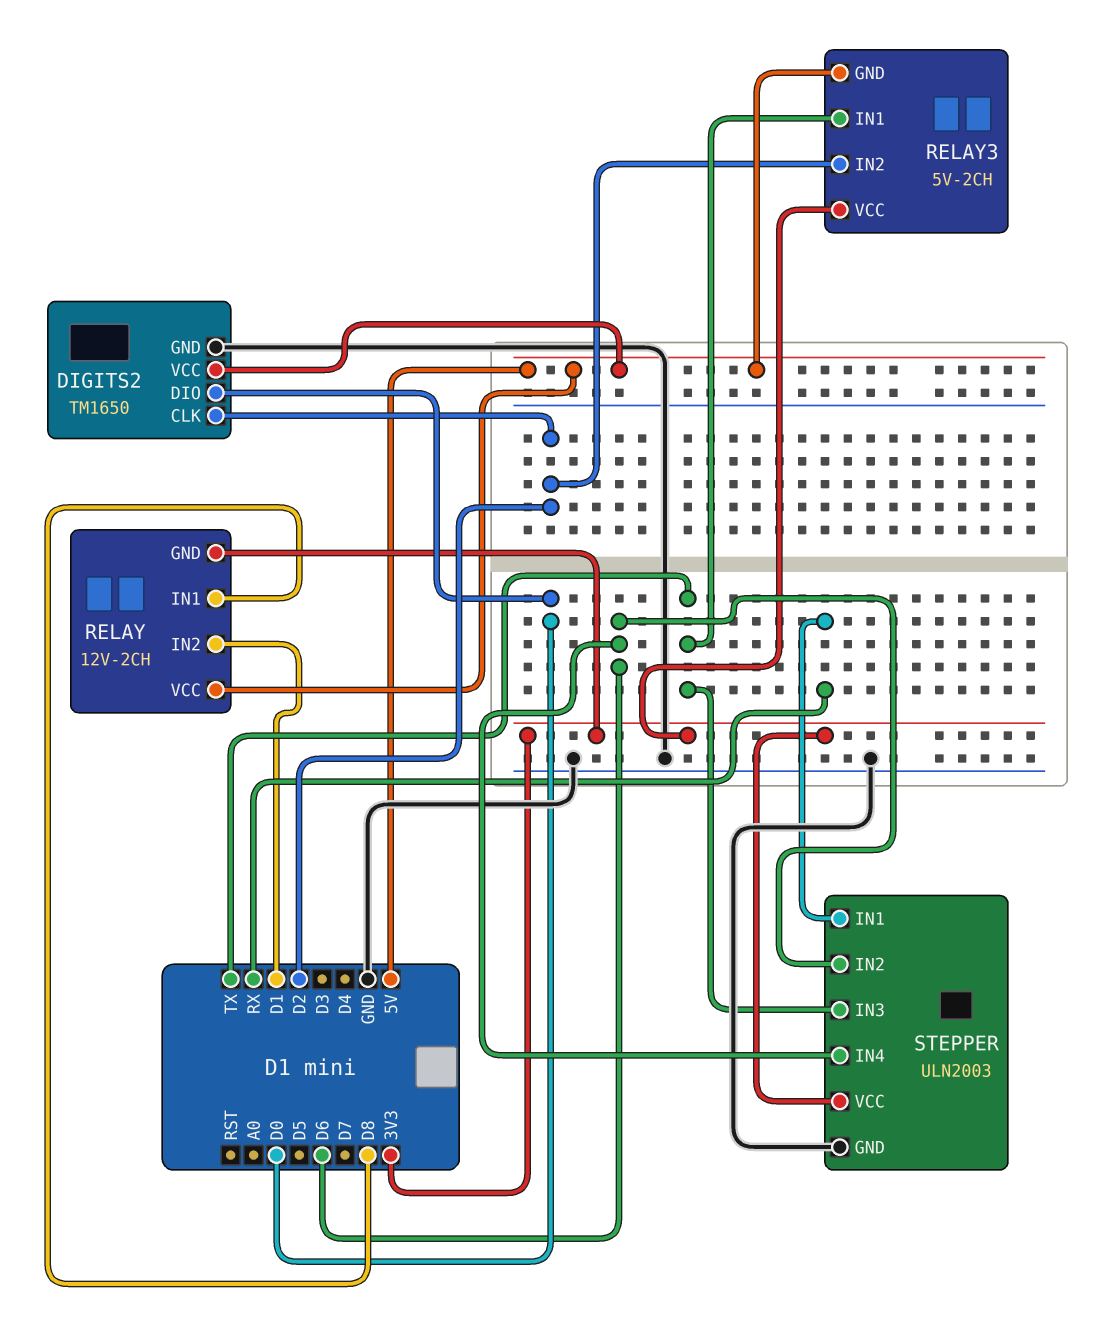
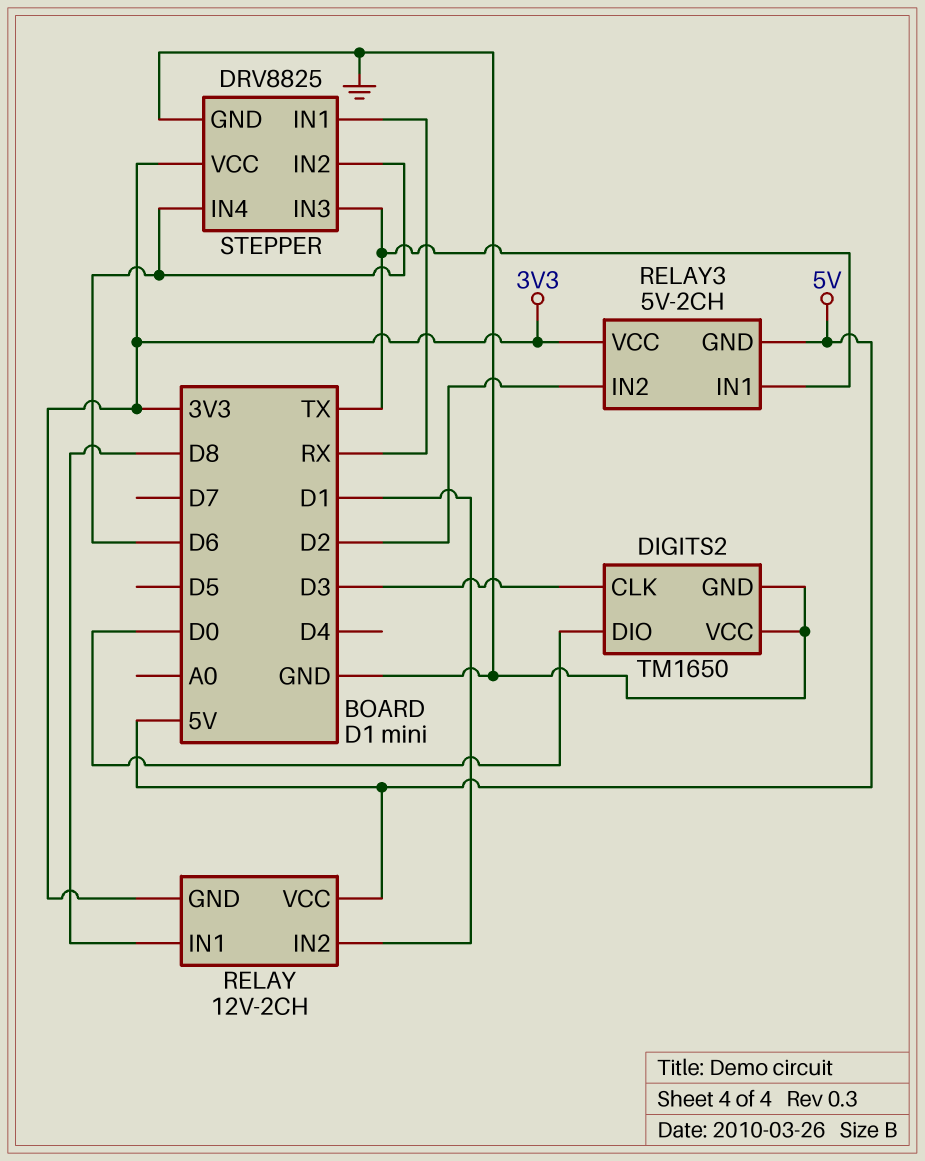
DIGITS2 pin CLK: D2 -> D3
DIGITS2 pin VCC: 5V -> GND
STEPPER: ULN2003 -> DRV8825

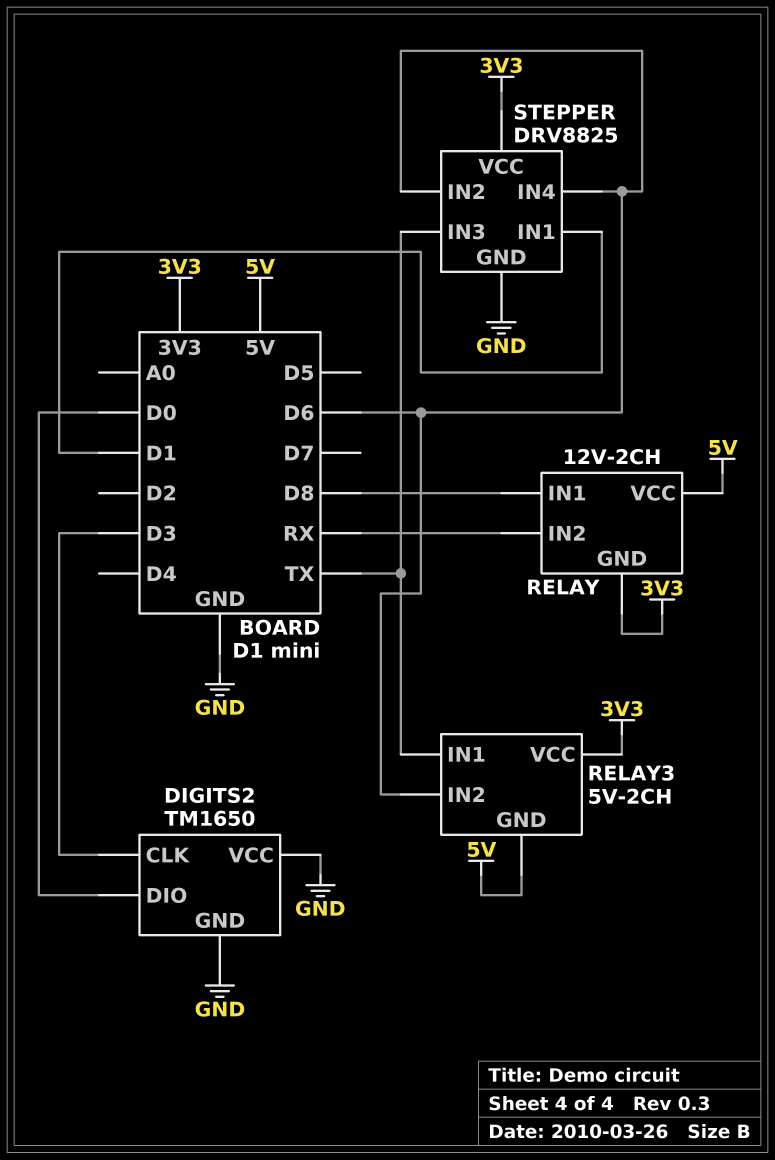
RELAY pin IN2: D1 -> RX
RELAY3 pin IN2: D2 -> D6
STEPPER pin IN1: RX -> D1

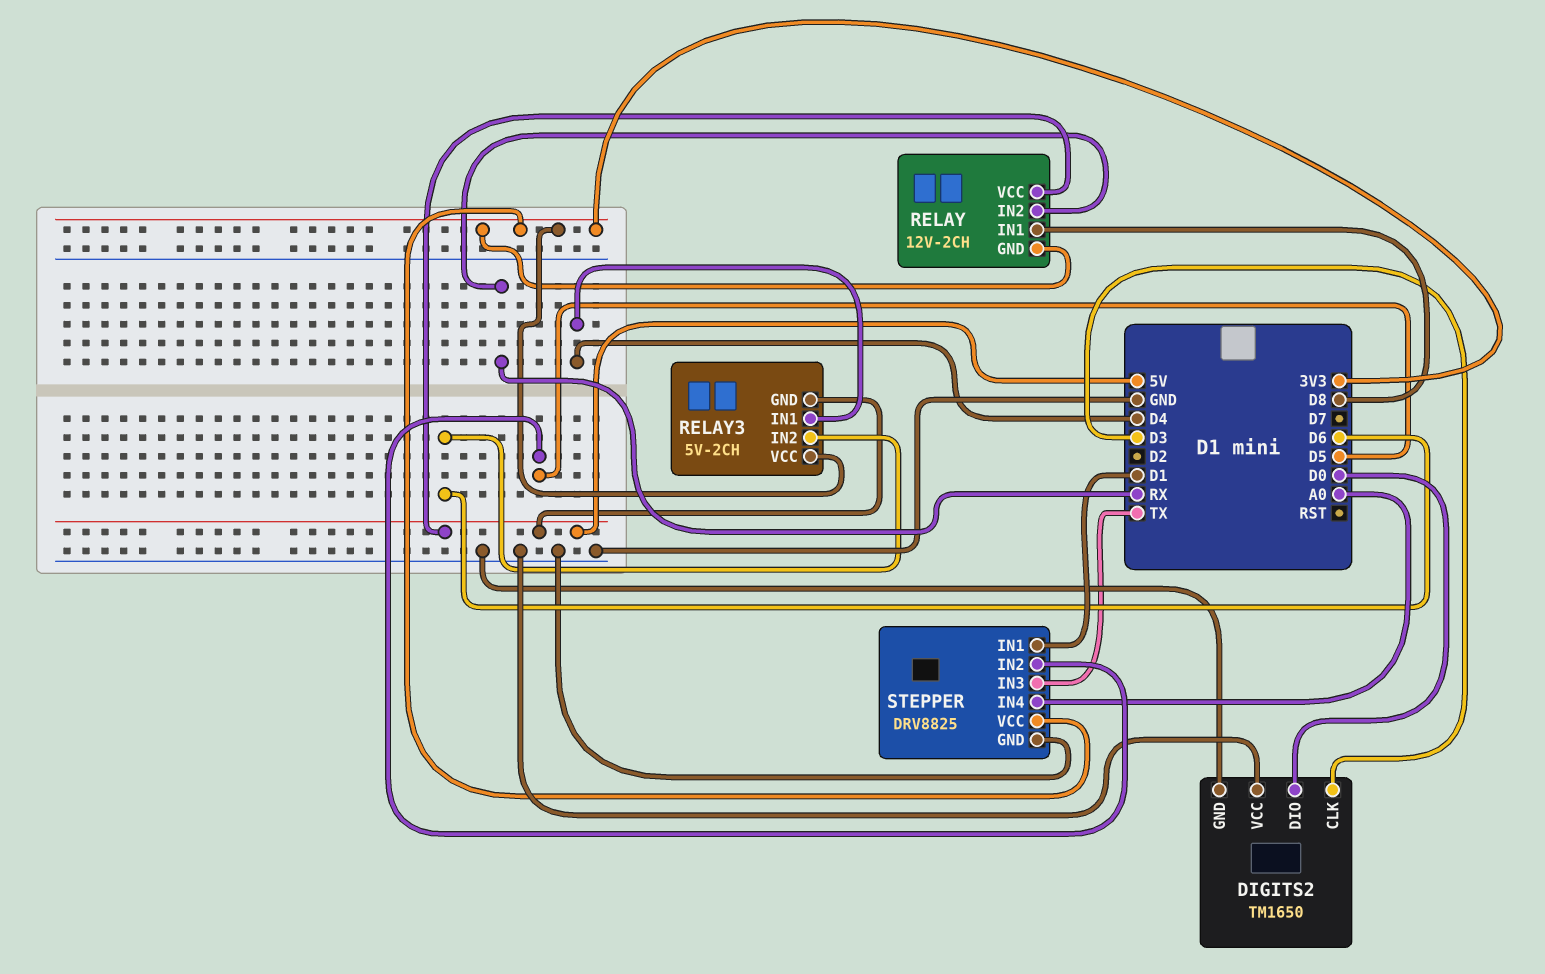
RELAY3 pin IN1: TX -> D4
STEPPER pin IN2: D6 -> D5
STEPPER pin IN4: D6 -> A0

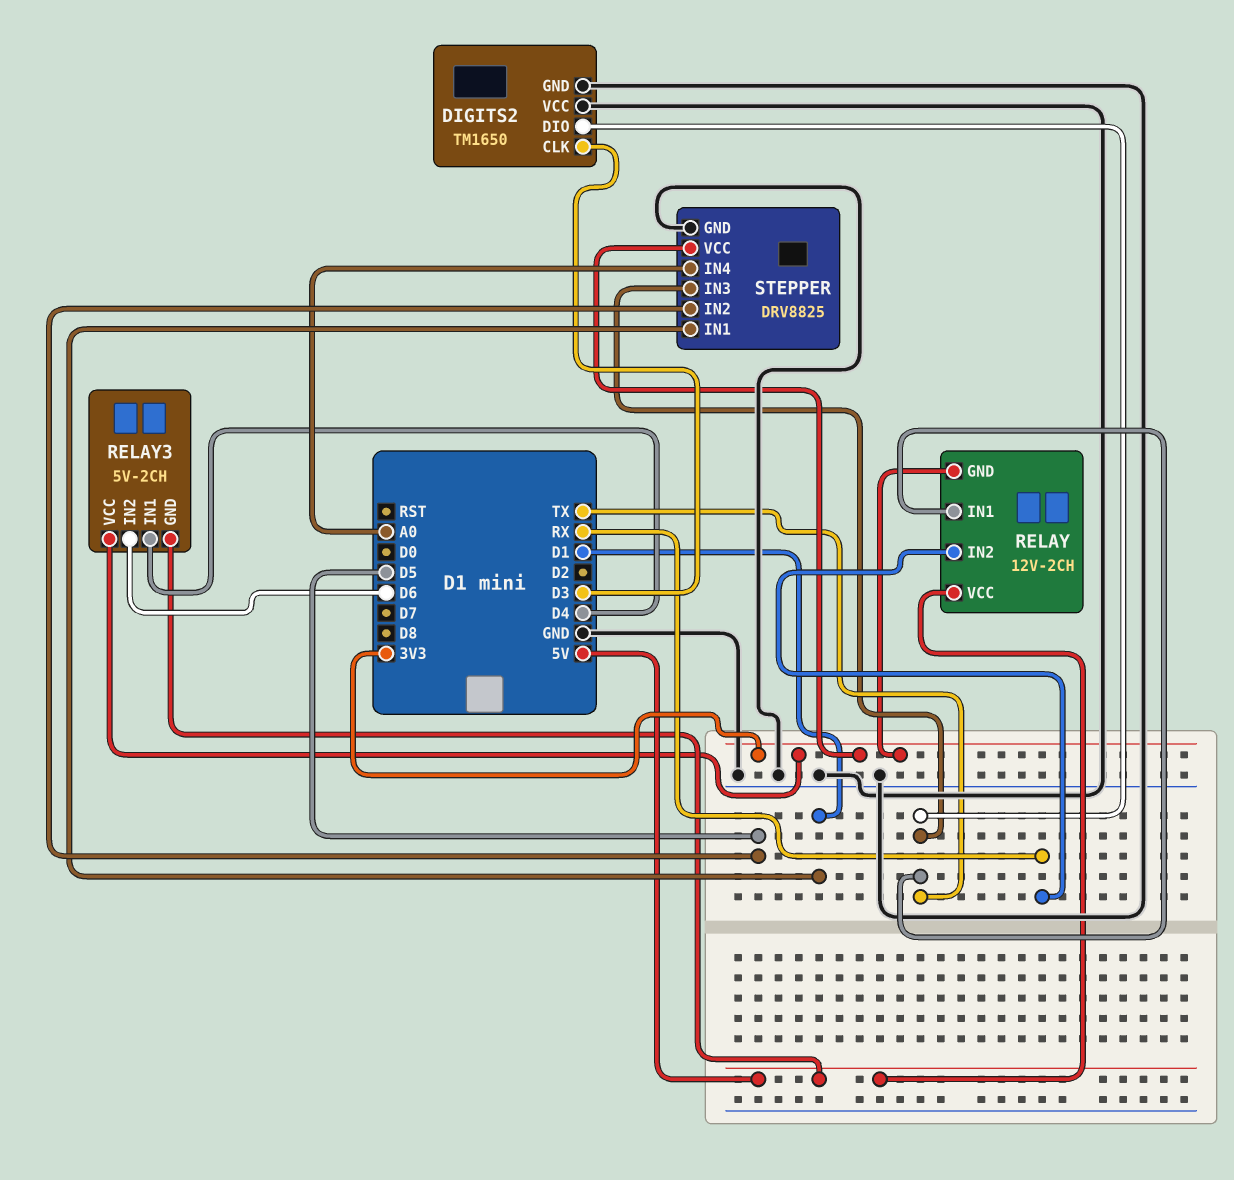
DIGITS2 pin DIO: D0 -> TX
RELAY pin IN1: D8 -> TX

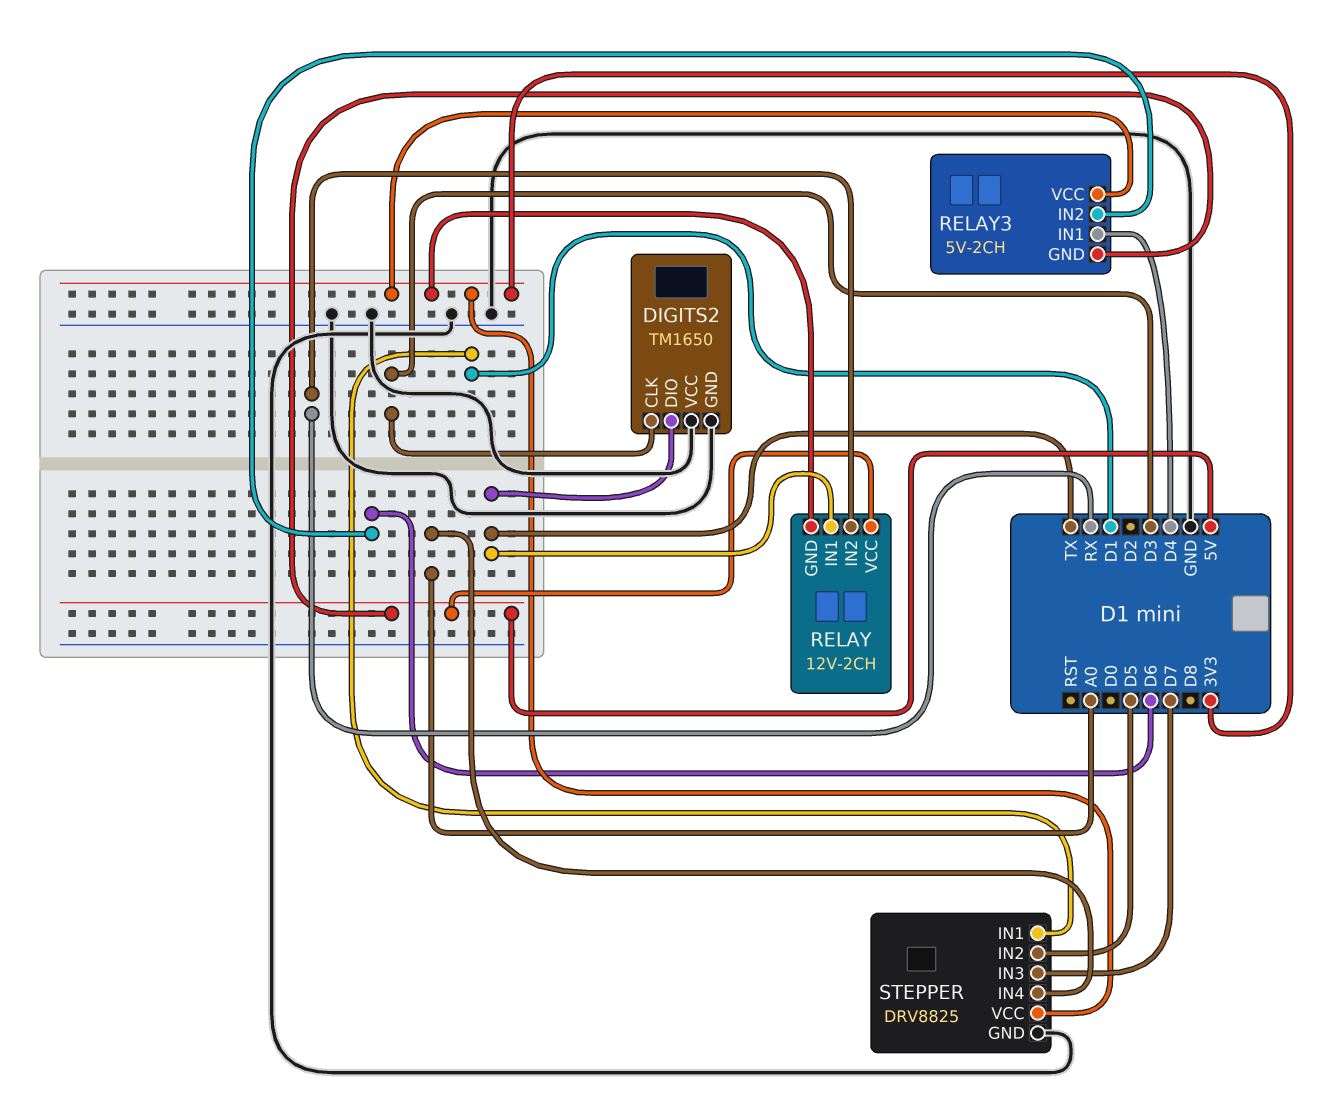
STEPPER pin IN3: TX -> D7

